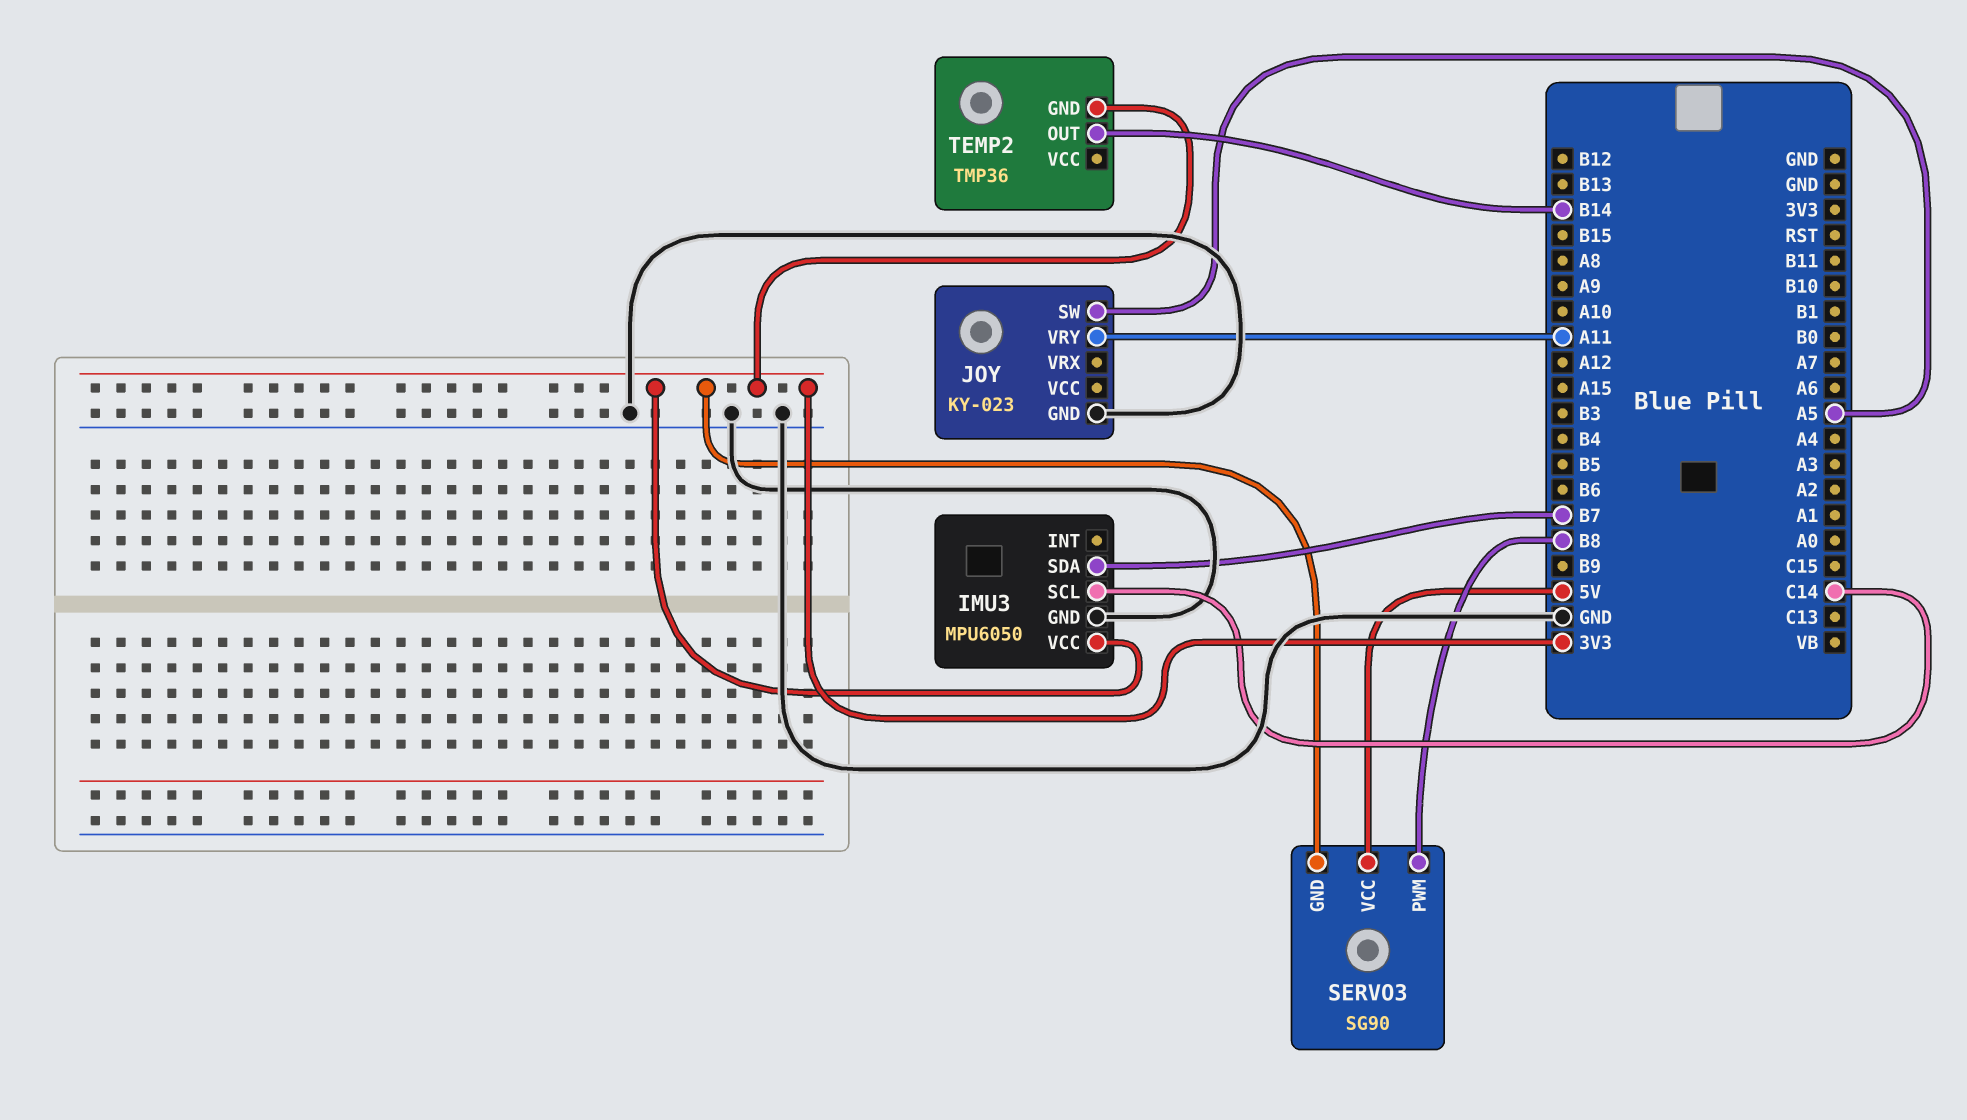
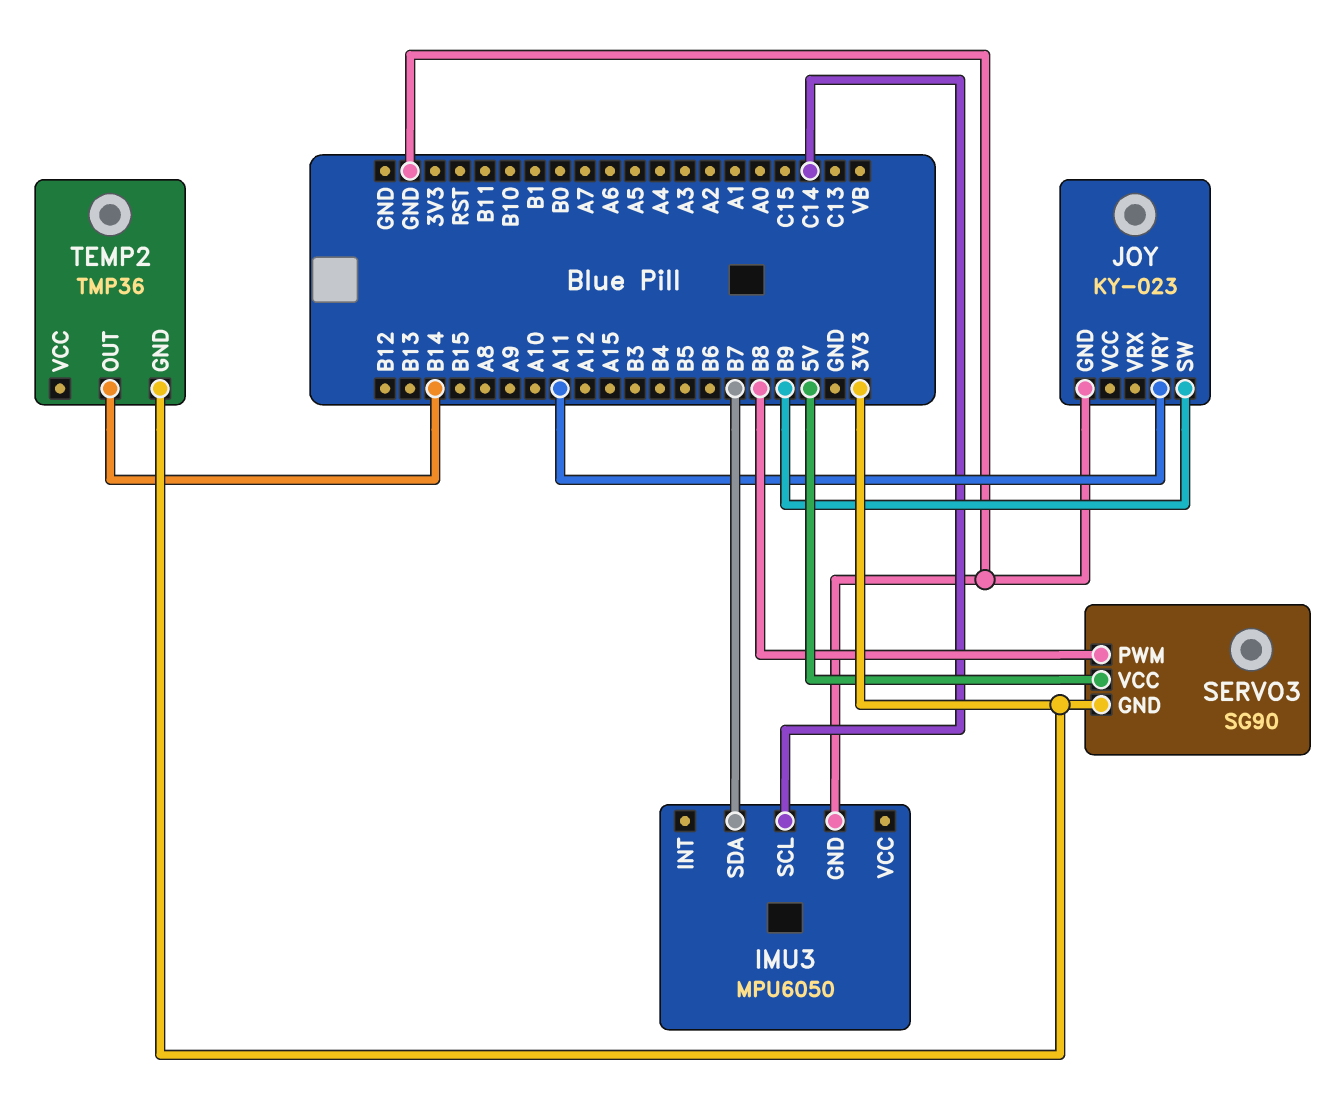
IMU3 pin VCC: 3V3 -> none
JOY pin SW: A5 -> B9

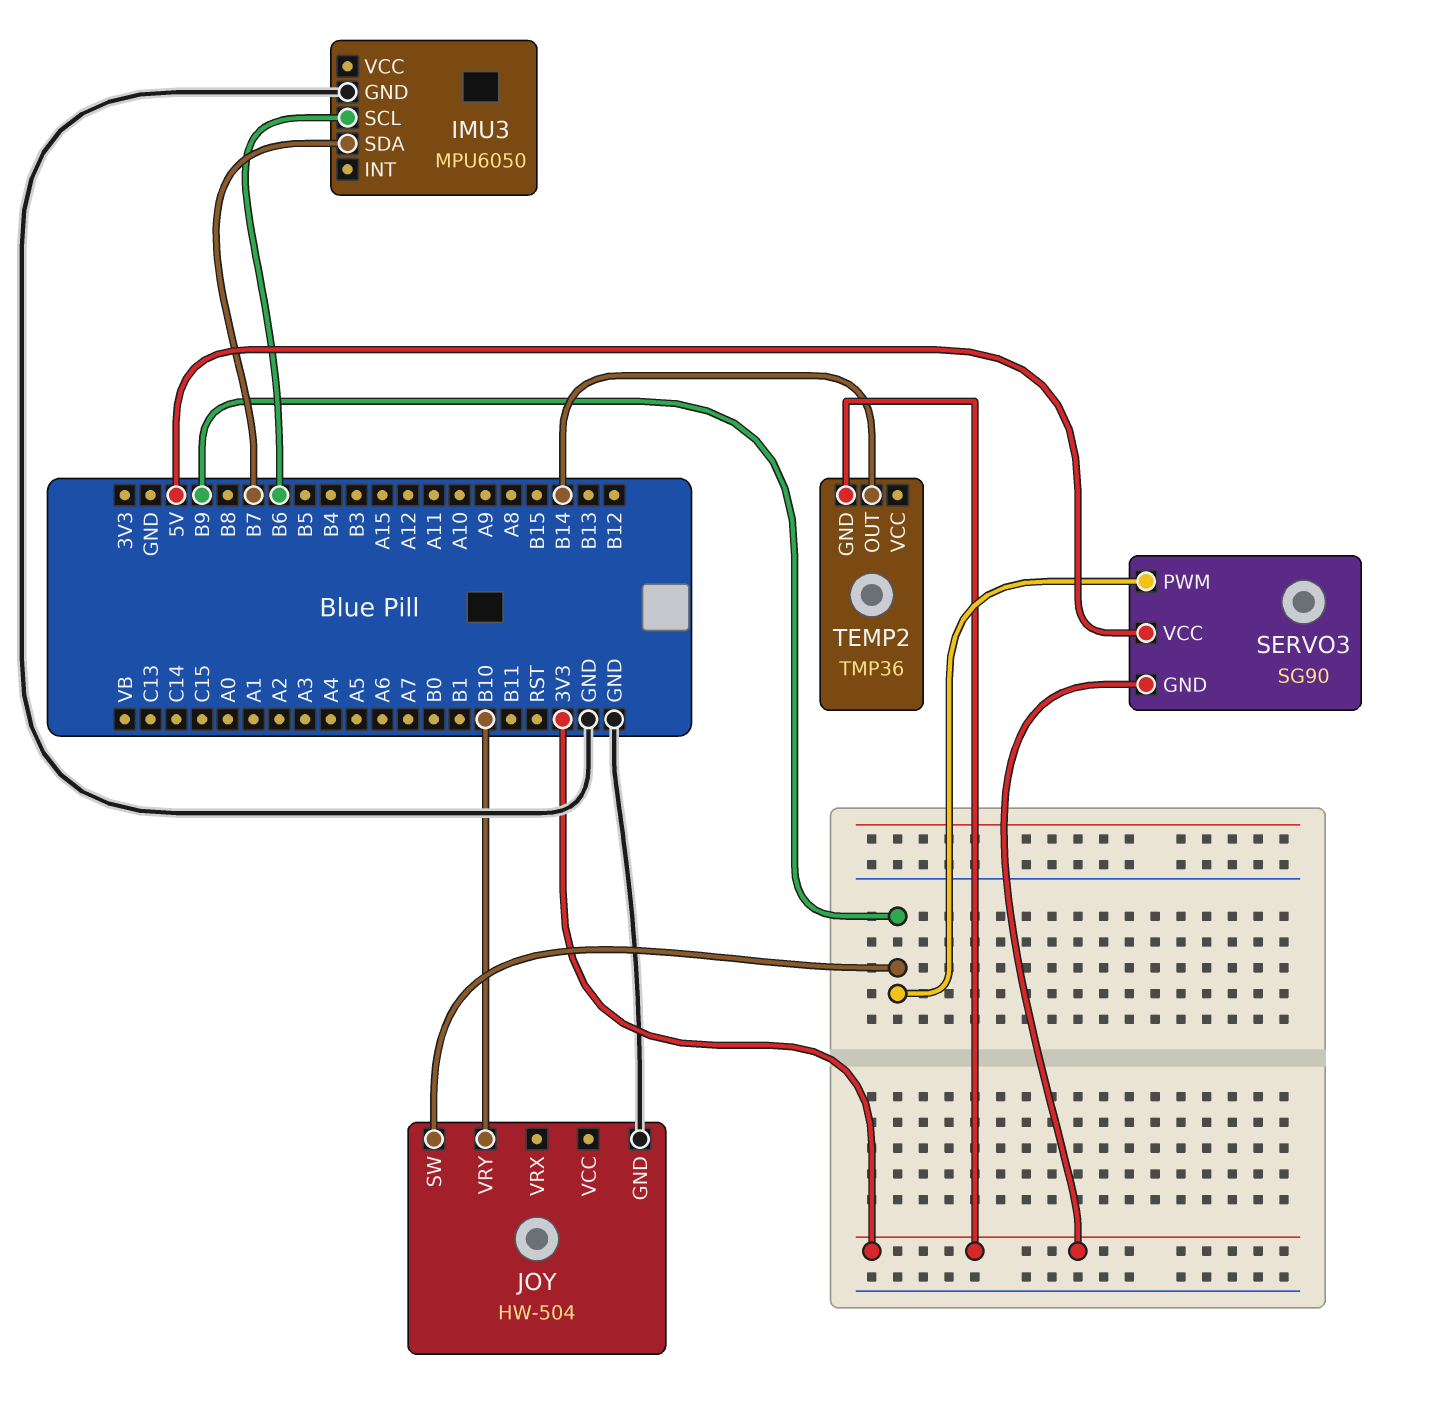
IMU3 pin SCL: C14 -> B6
JOY: KY-023 -> HW-504
JOY pin VRY: A11 -> B10
SERVO3 pin PWM: B8 -> B9

